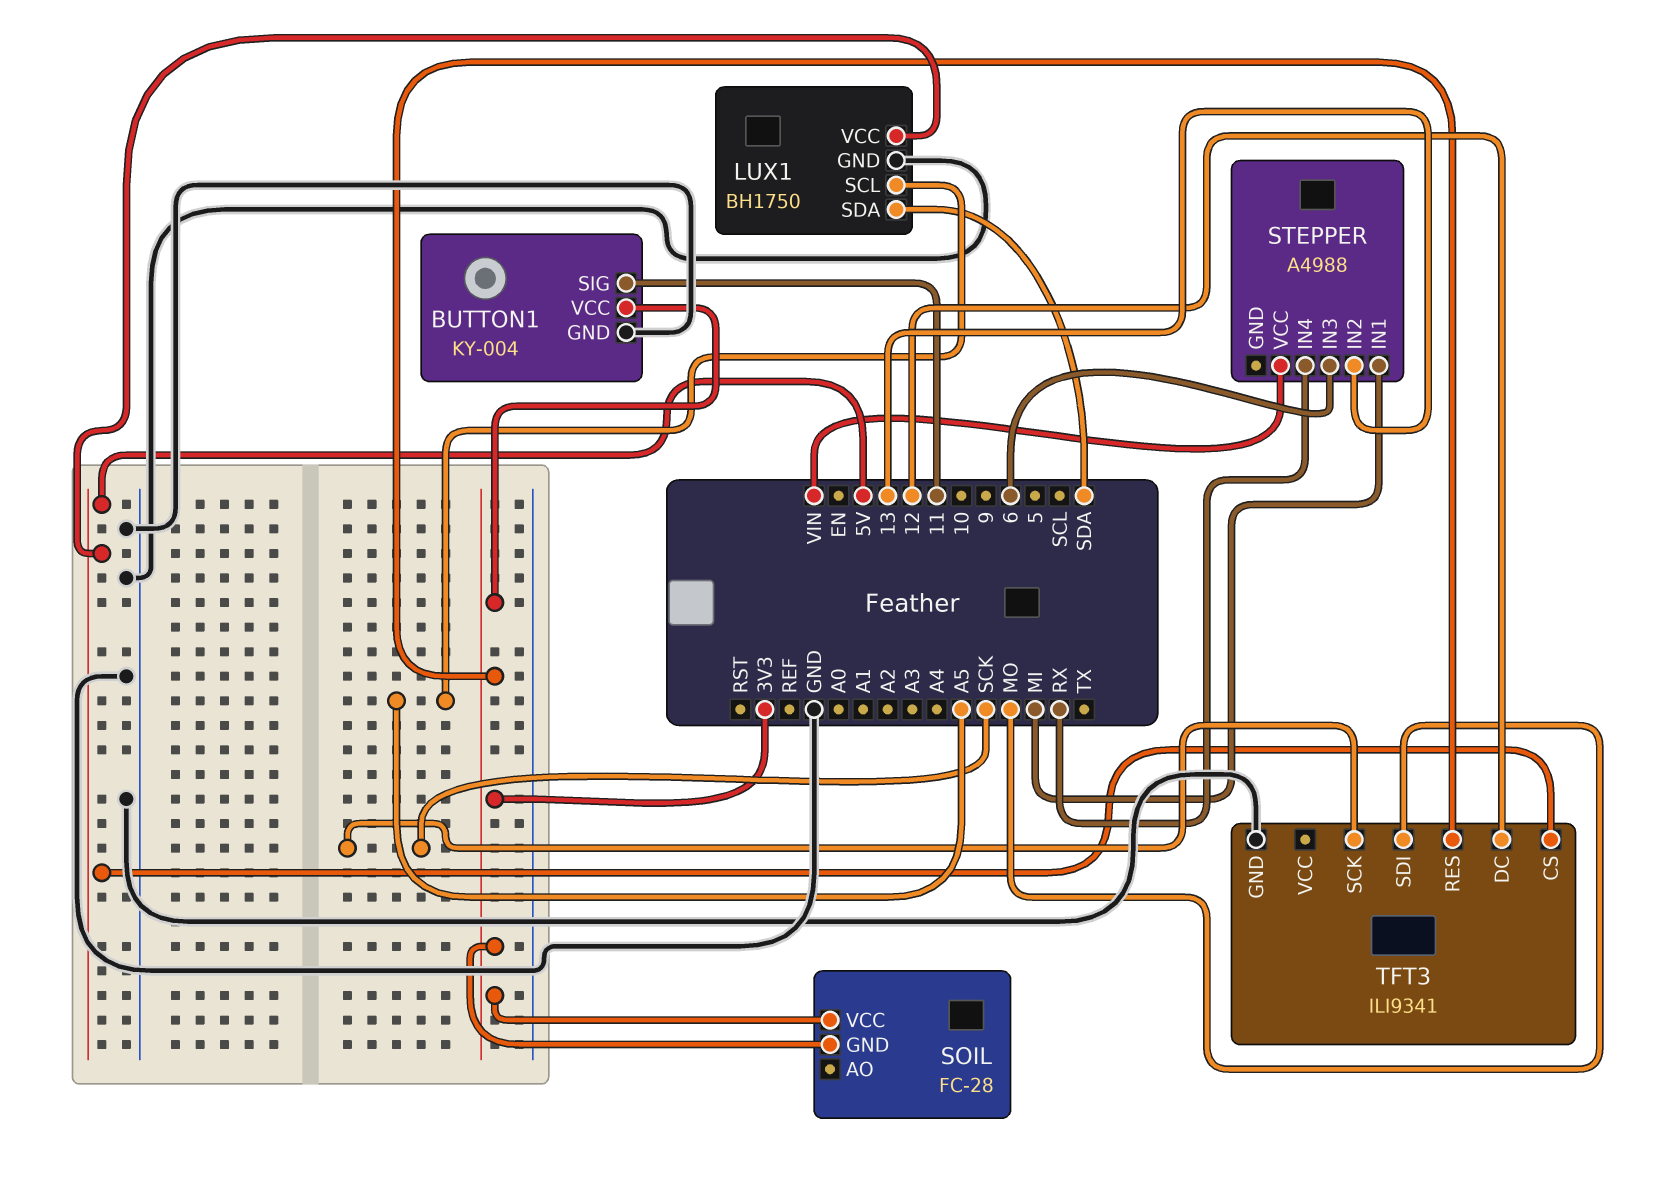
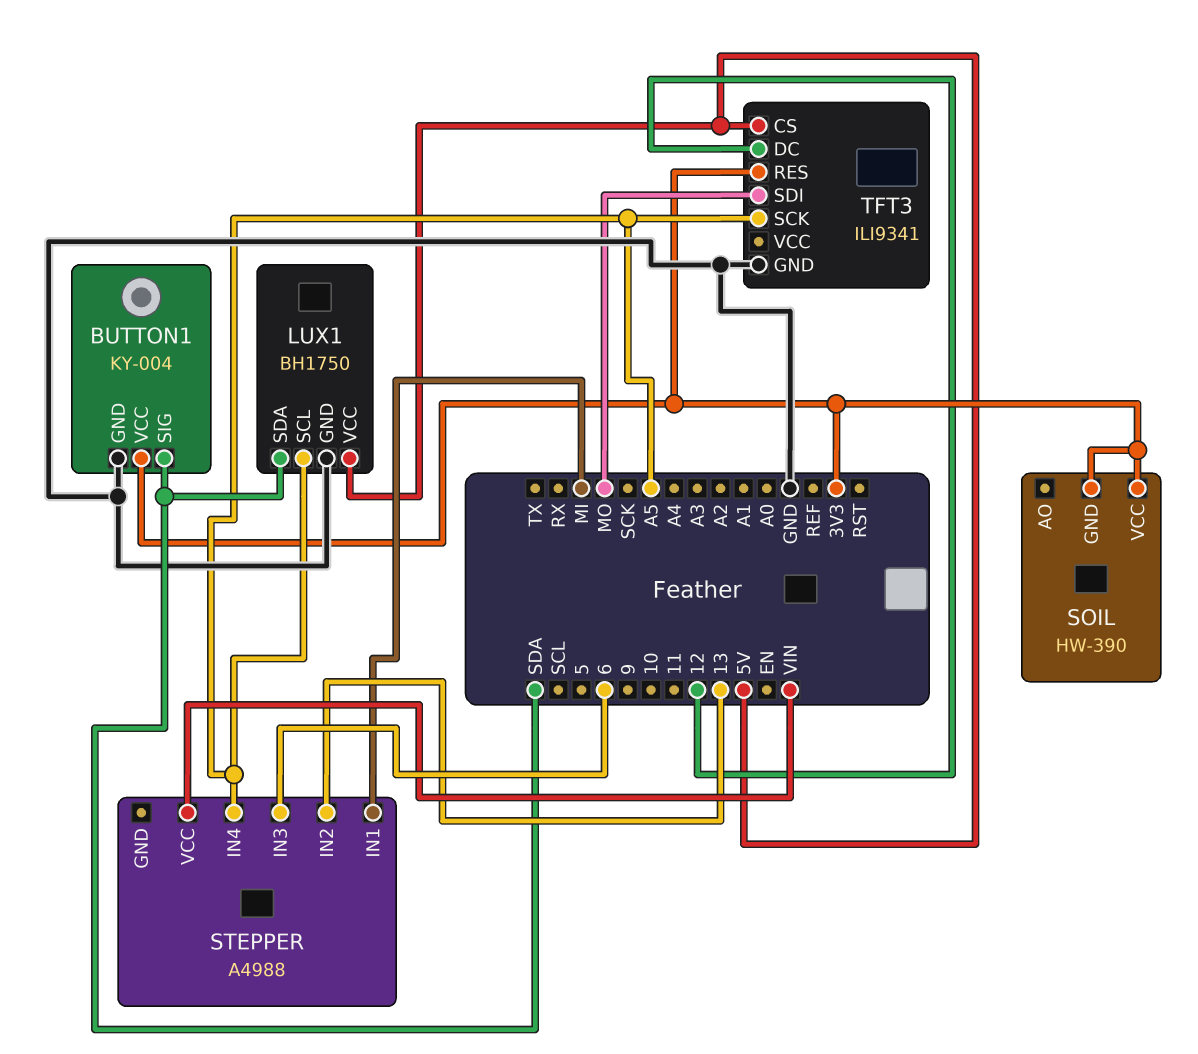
BUTTON1 pin SIG: 11 -> SDA
SOIL: FC-28 -> HW-390
STEPPER pin IN4: RX -> A5
TFT3 pin SCK: SCK -> A5

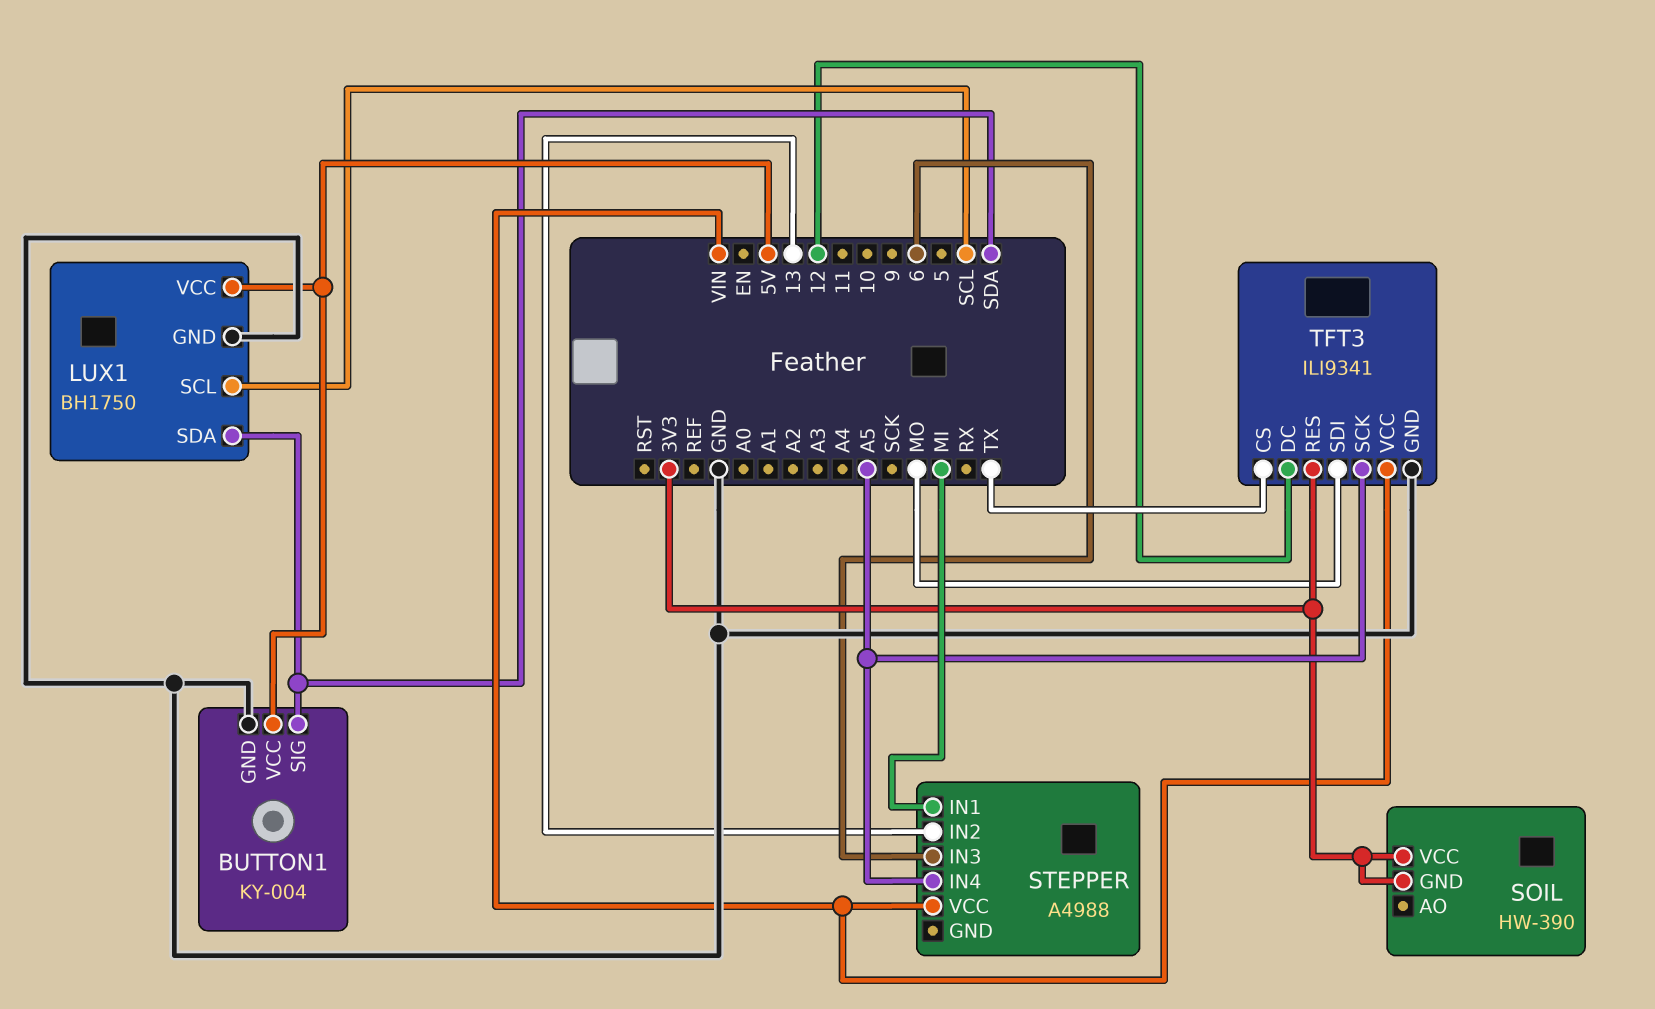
BUTTON1 pin VCC: 3V3 -> 5V
LUX1 pin SCL: A5 -> SCL
TFT3 pin CS: 5V -> TX
TFT3 pin VCC: none -> VIN

